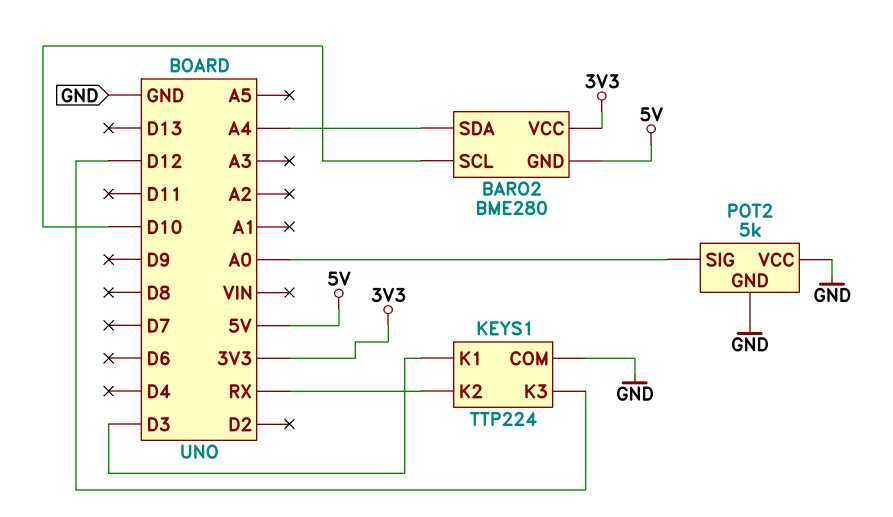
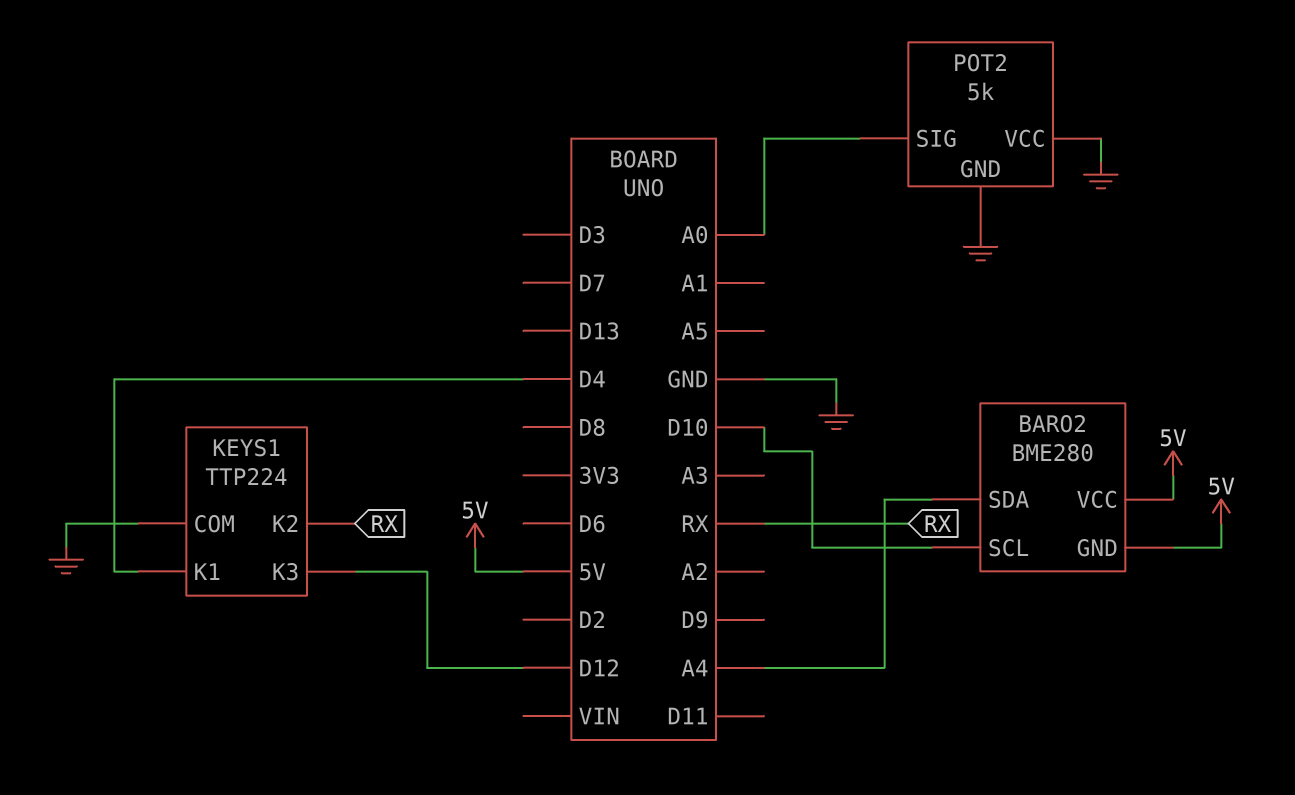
BARO2 pin VCC: 3V3 -> 5V
KEYS1 pin K1: D3 -> D4

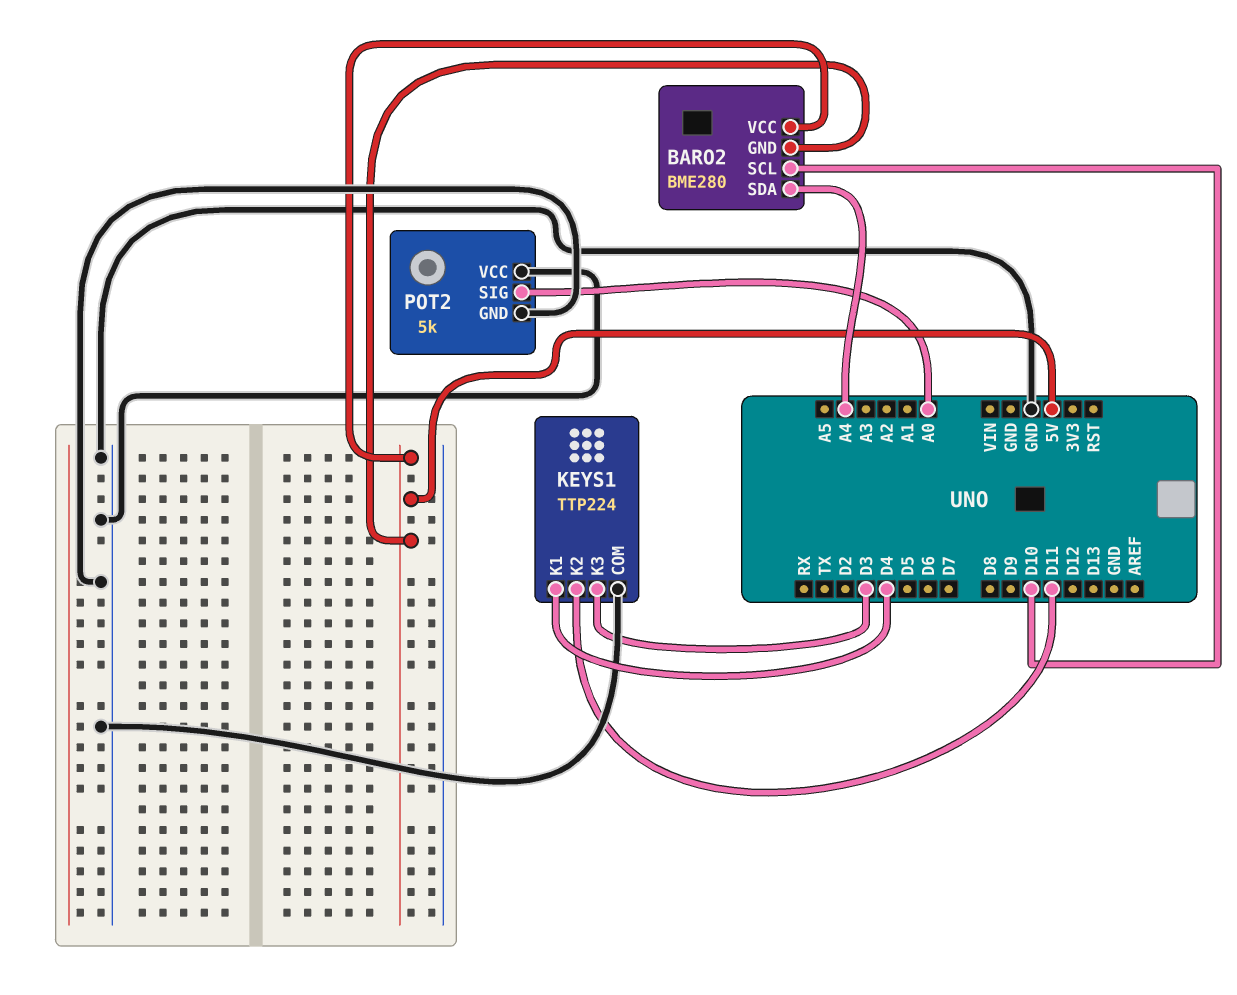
KEYS1 pin K2: RX -> D11
KEYS1 pin K3: D12 -> D3

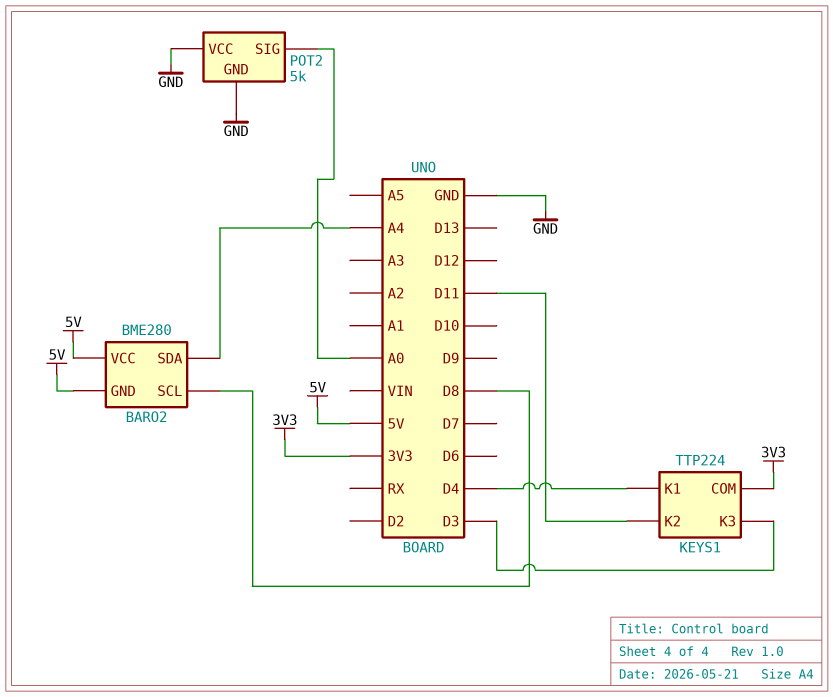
BARO2 pin SCL: D10 -> D8
KEYS1 pin COM: GND -> 3V3

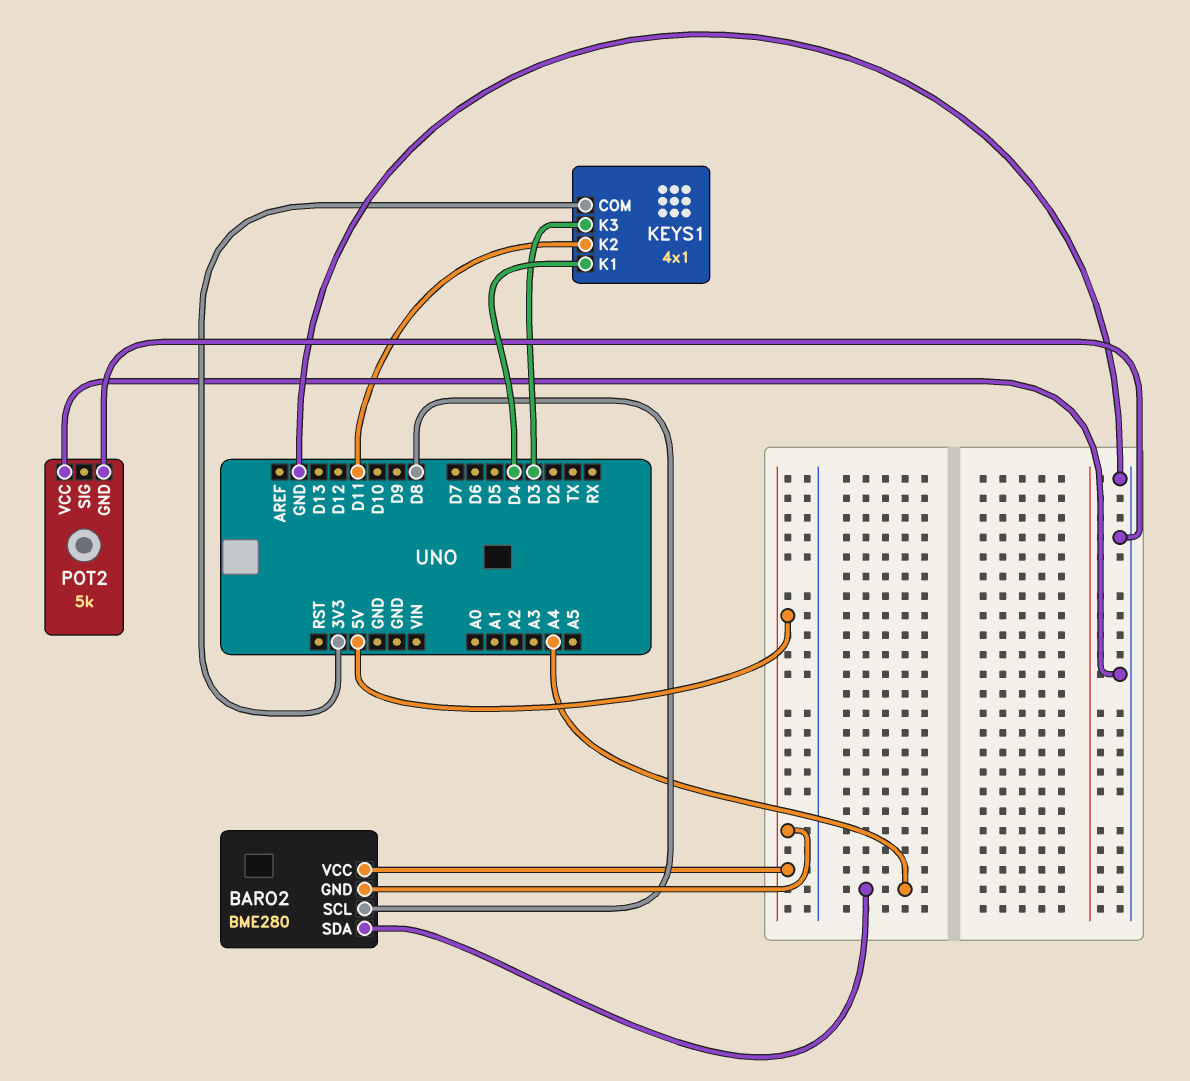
KEYS1: TTP224 -> 4x1
POT2 pin SIG: A0 -> none

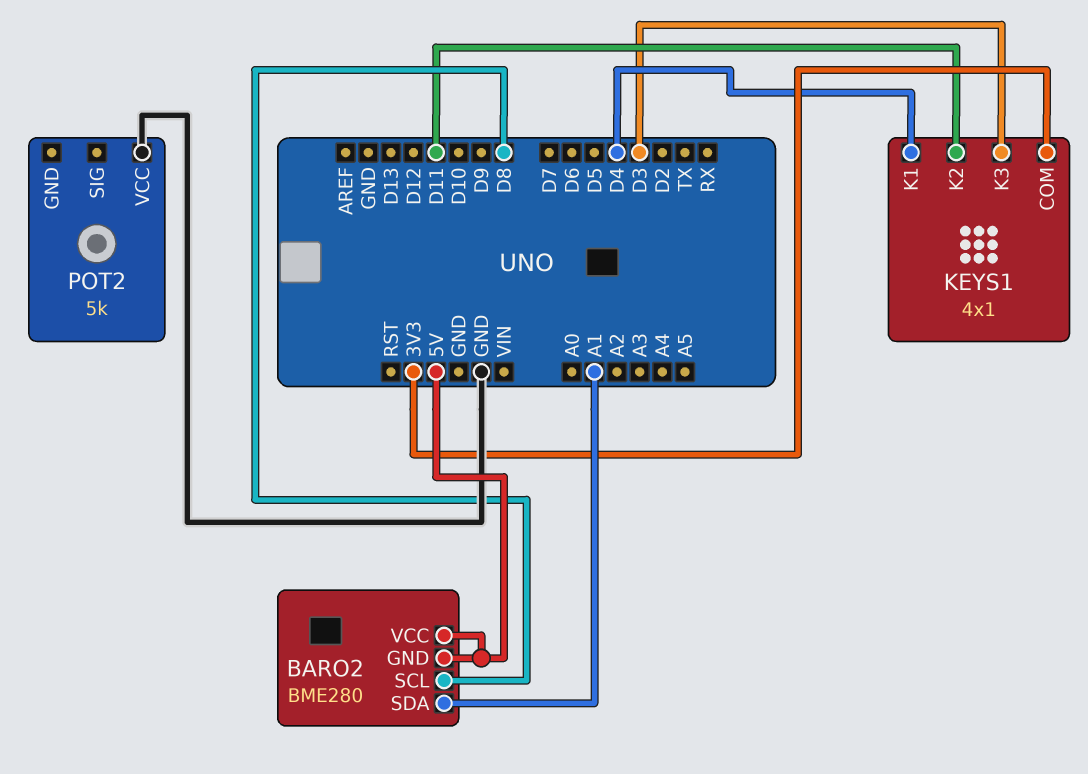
BARO2 pin SDA: A4 -> A1
POT2 pin GND: GND -> none

